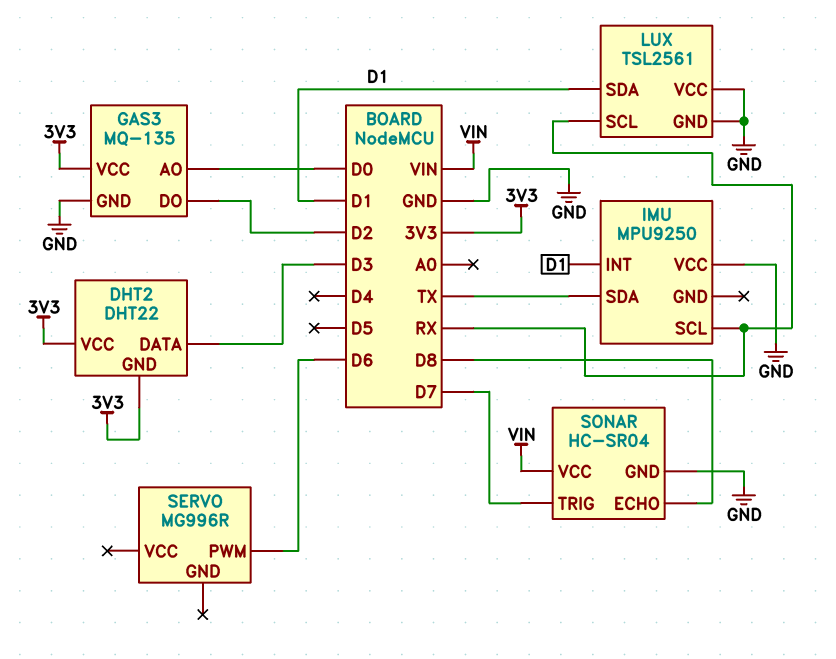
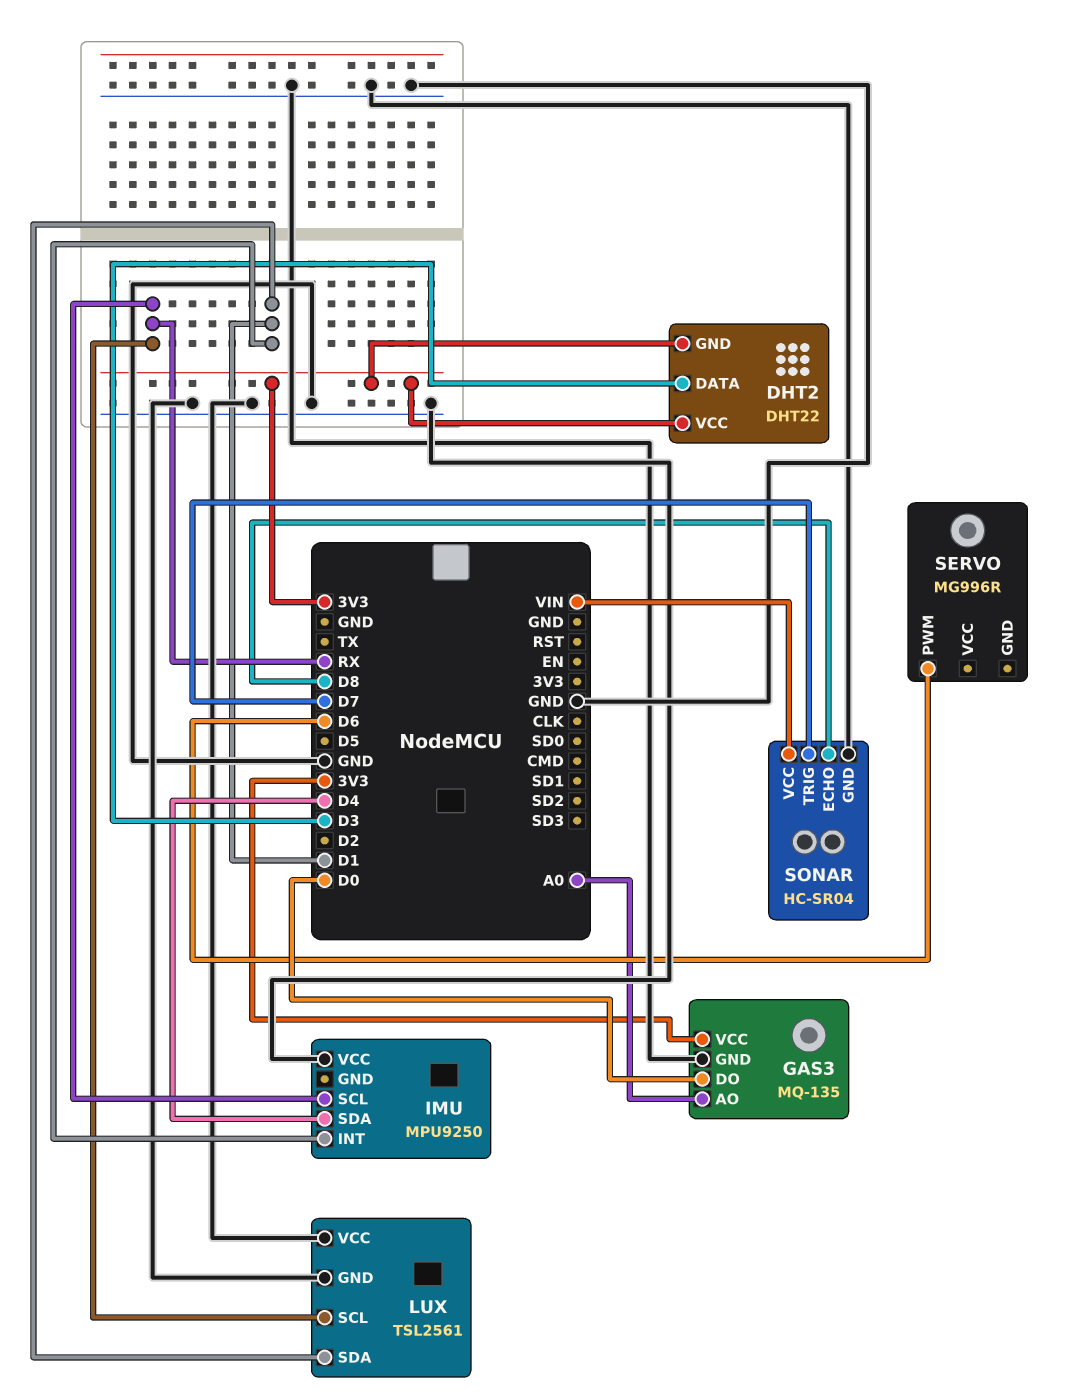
GAS3 pin AO: D0 -> A0
GAS3 pin DO: D2 -> D0
IMU pin SDA: TX -> D4

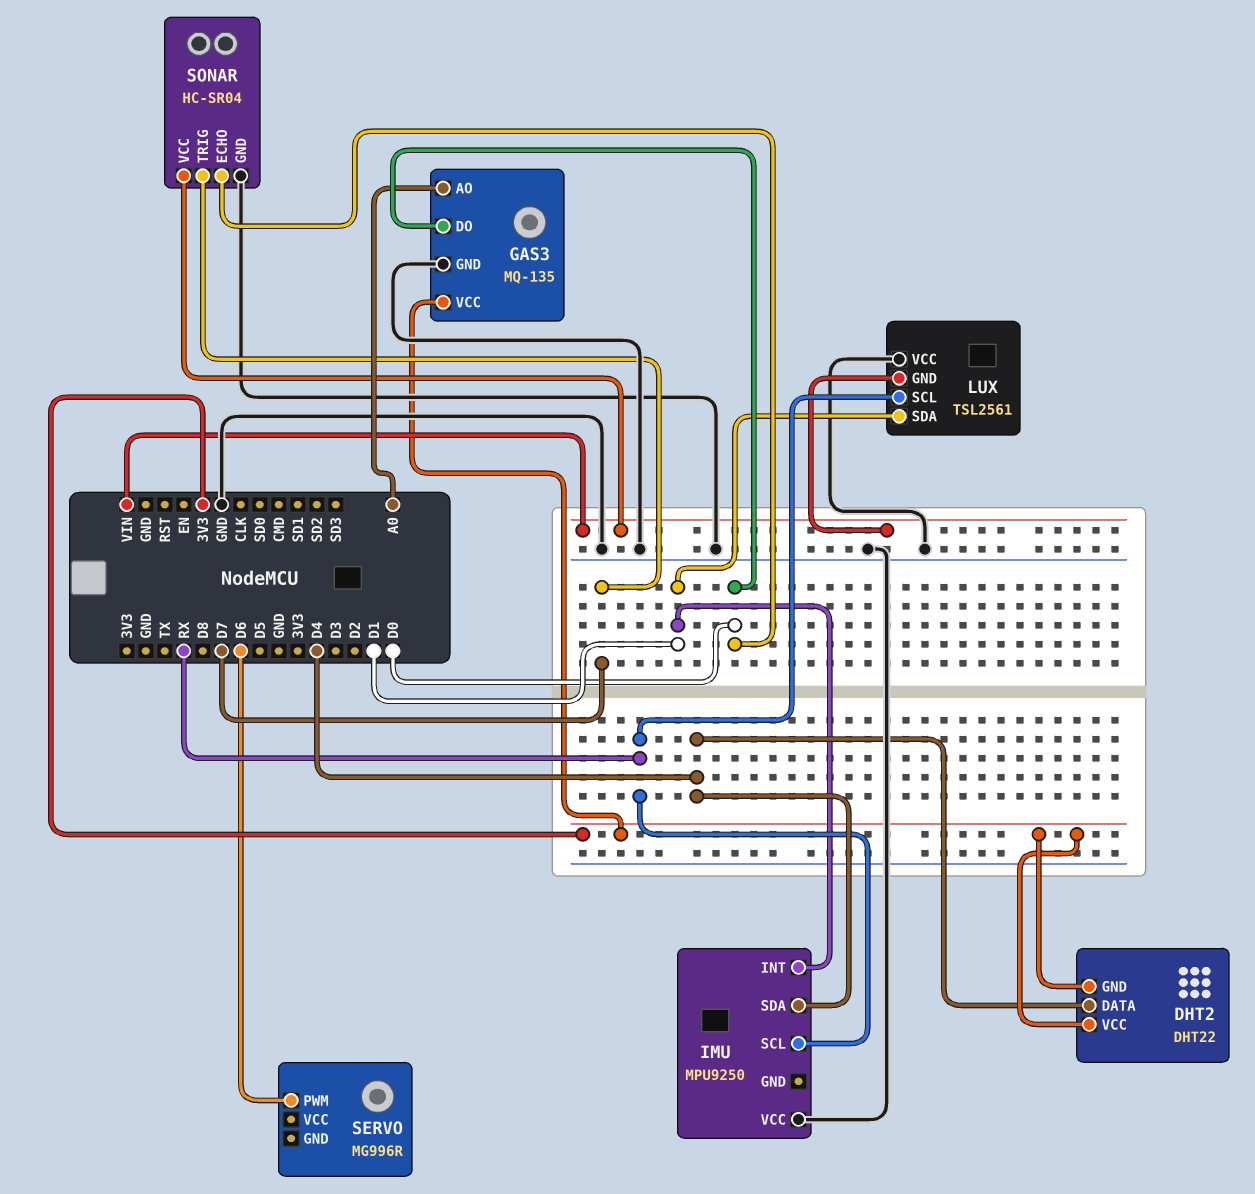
DHT2 pin DATA: D3 -> D4
LUX pin GND: GND -> VIN
SONAR pin ECHO: D8 -> D0

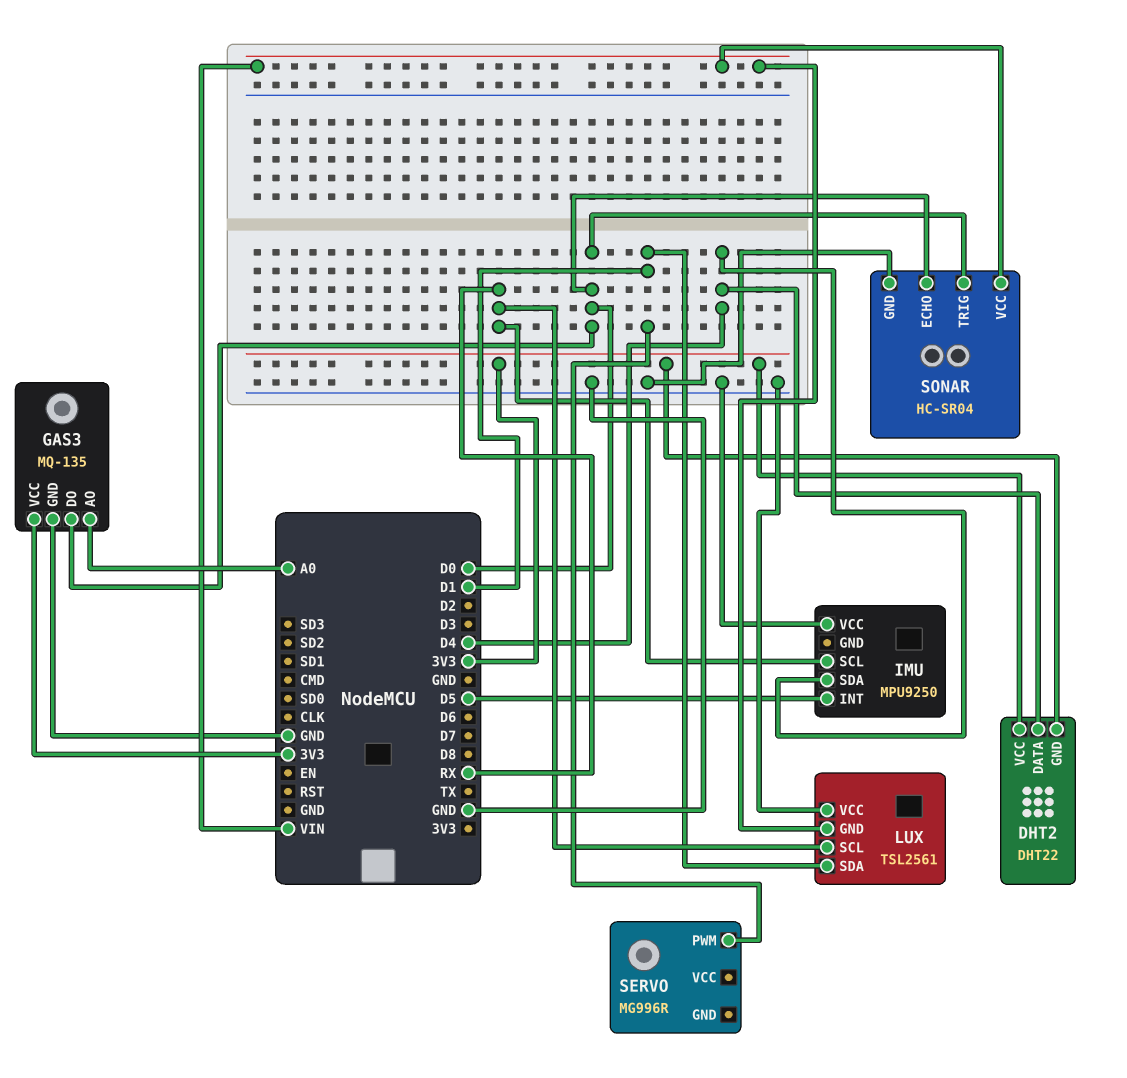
IMU pin INT: D1 -> D5
SERVO pin PWM: D6 -> D1
SONAR pin TRIG: D7 -> D0

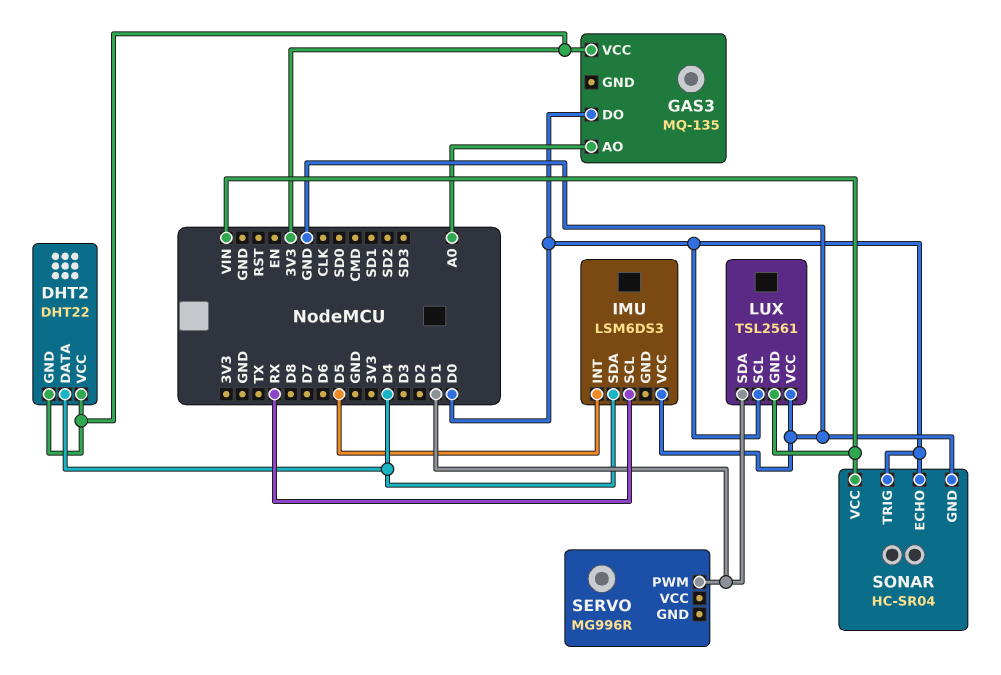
GAS3 pin GND: GND -> none
IMU: MPU9250 -> LSM6DS3
LUX pin SCL: RX -> D0

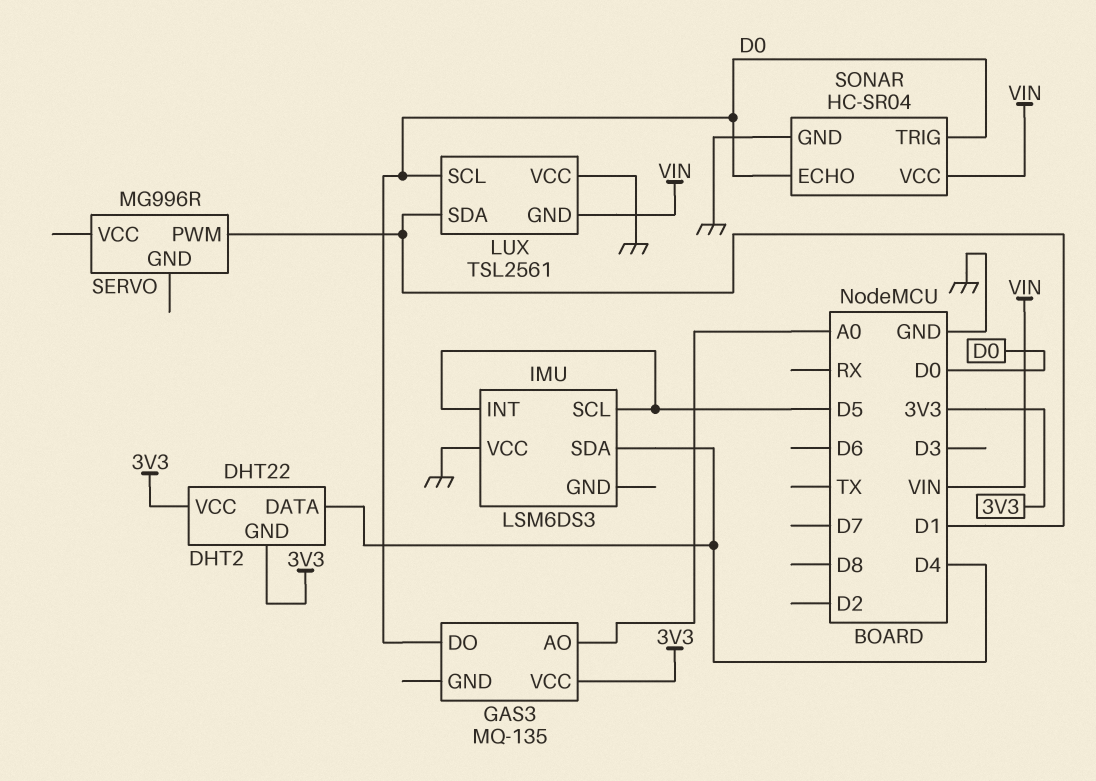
IMU pin SCL: RX -> D5

